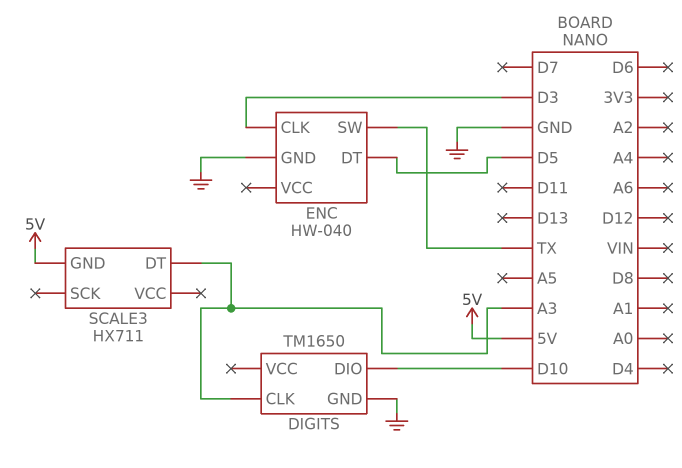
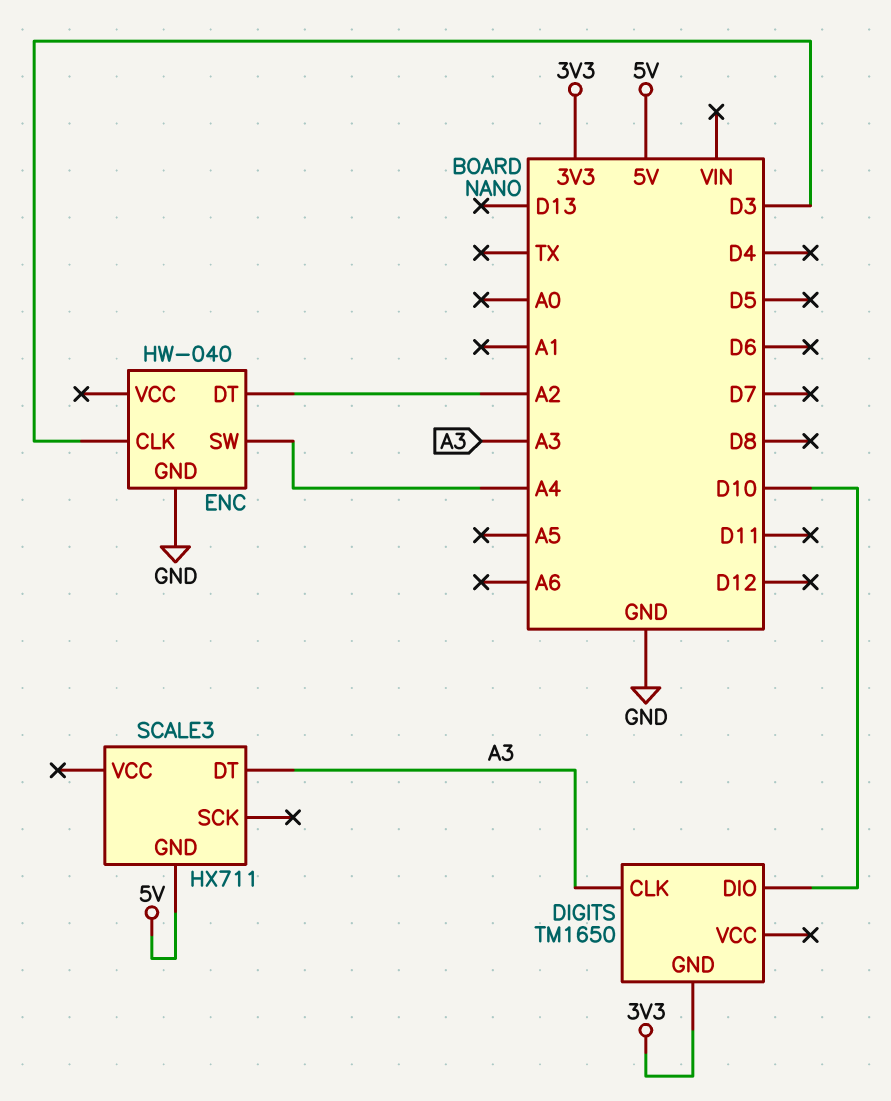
DIGITS pin GND: GND -> 3V3
ENC pin DT: D5 -> A2
ENC pin SW: TX -> A4

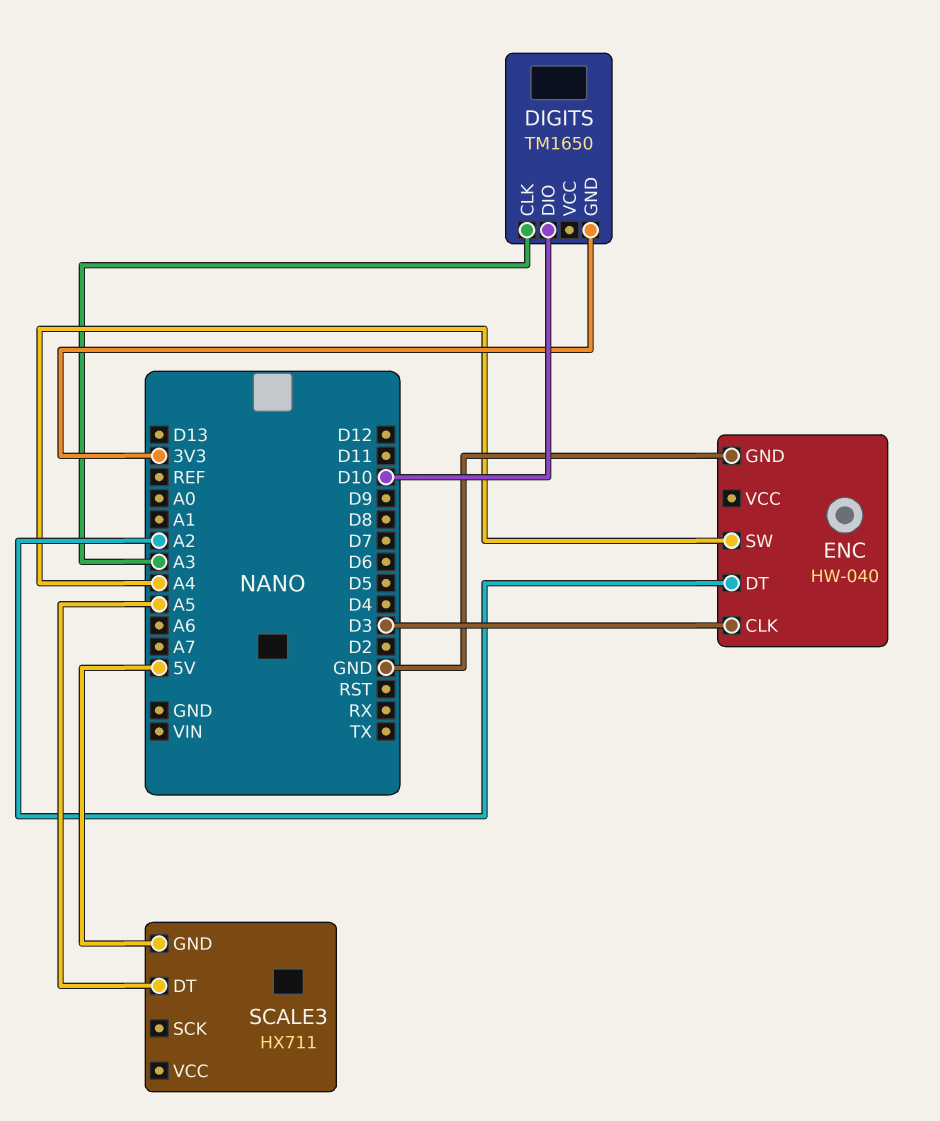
SCALE3 pin DT: A3 -> A5

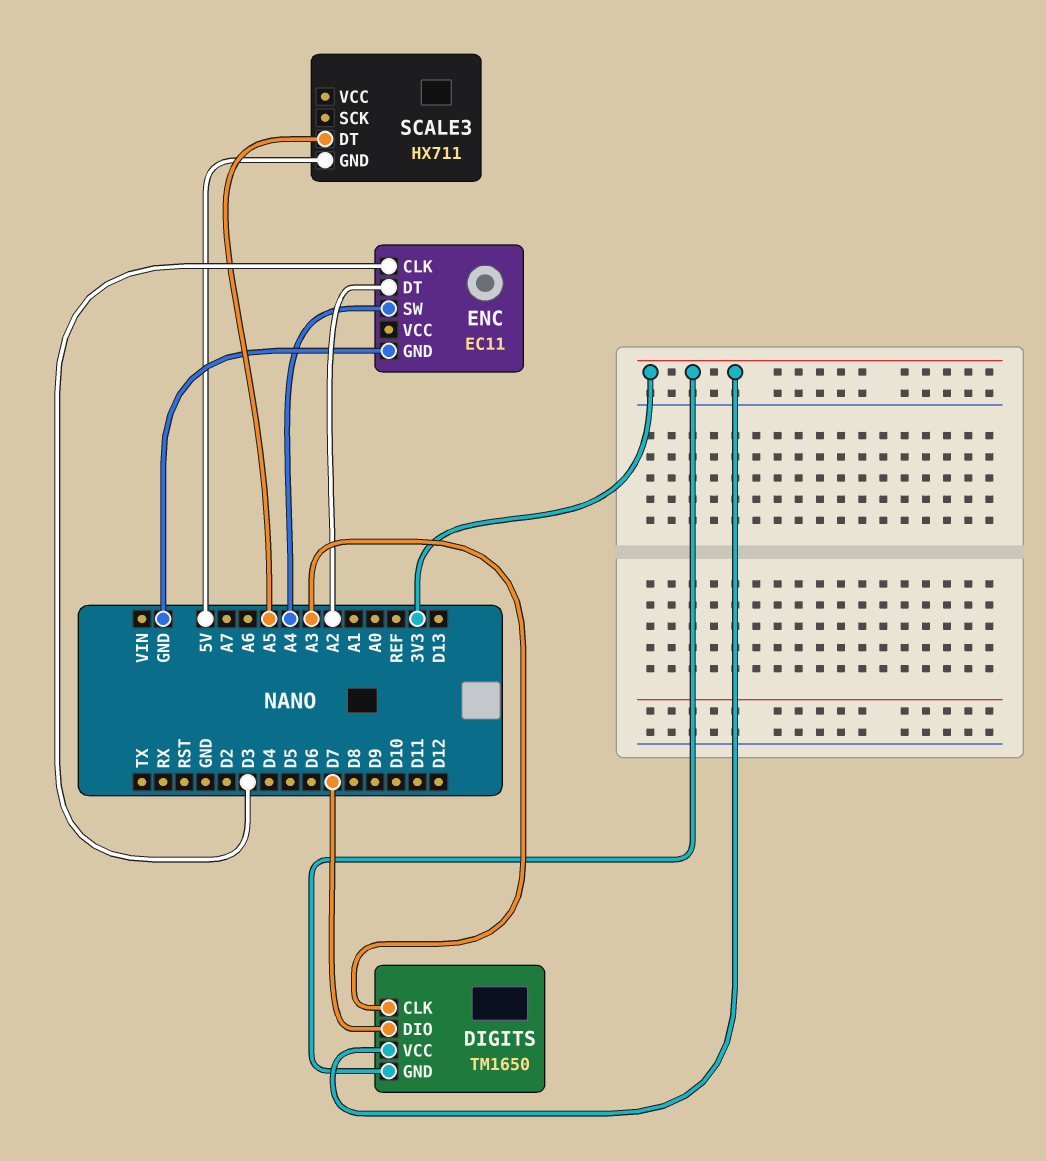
DIGITS pin DIO: D10 -> D7
DIGITS pin VCC: none -> 3V3
ENC: HW-040 -> EC11

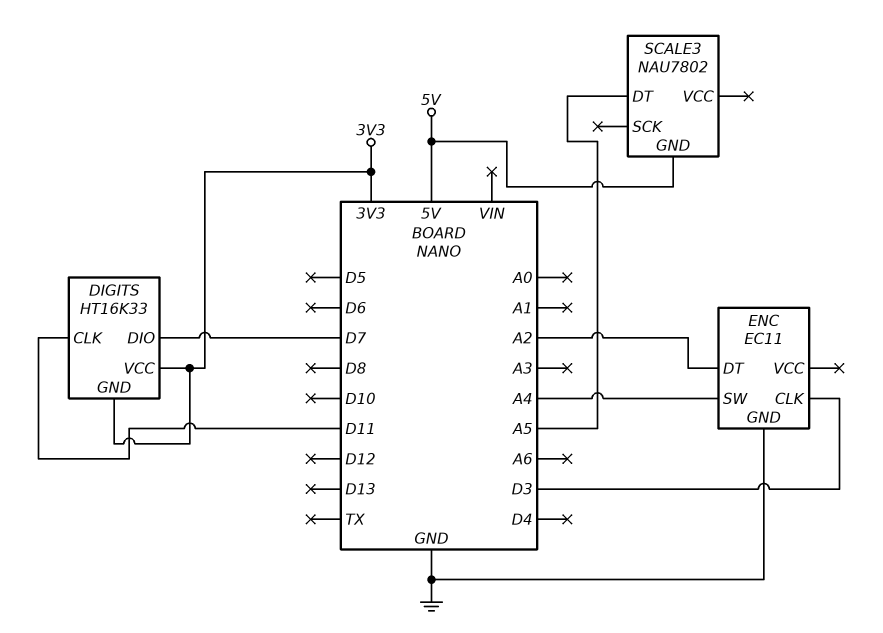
DIGITS: TM1650 -> HT16K33
DIGITS pin CLK: A3 -> D11
SCALE3: HX711 -> NAU7802

